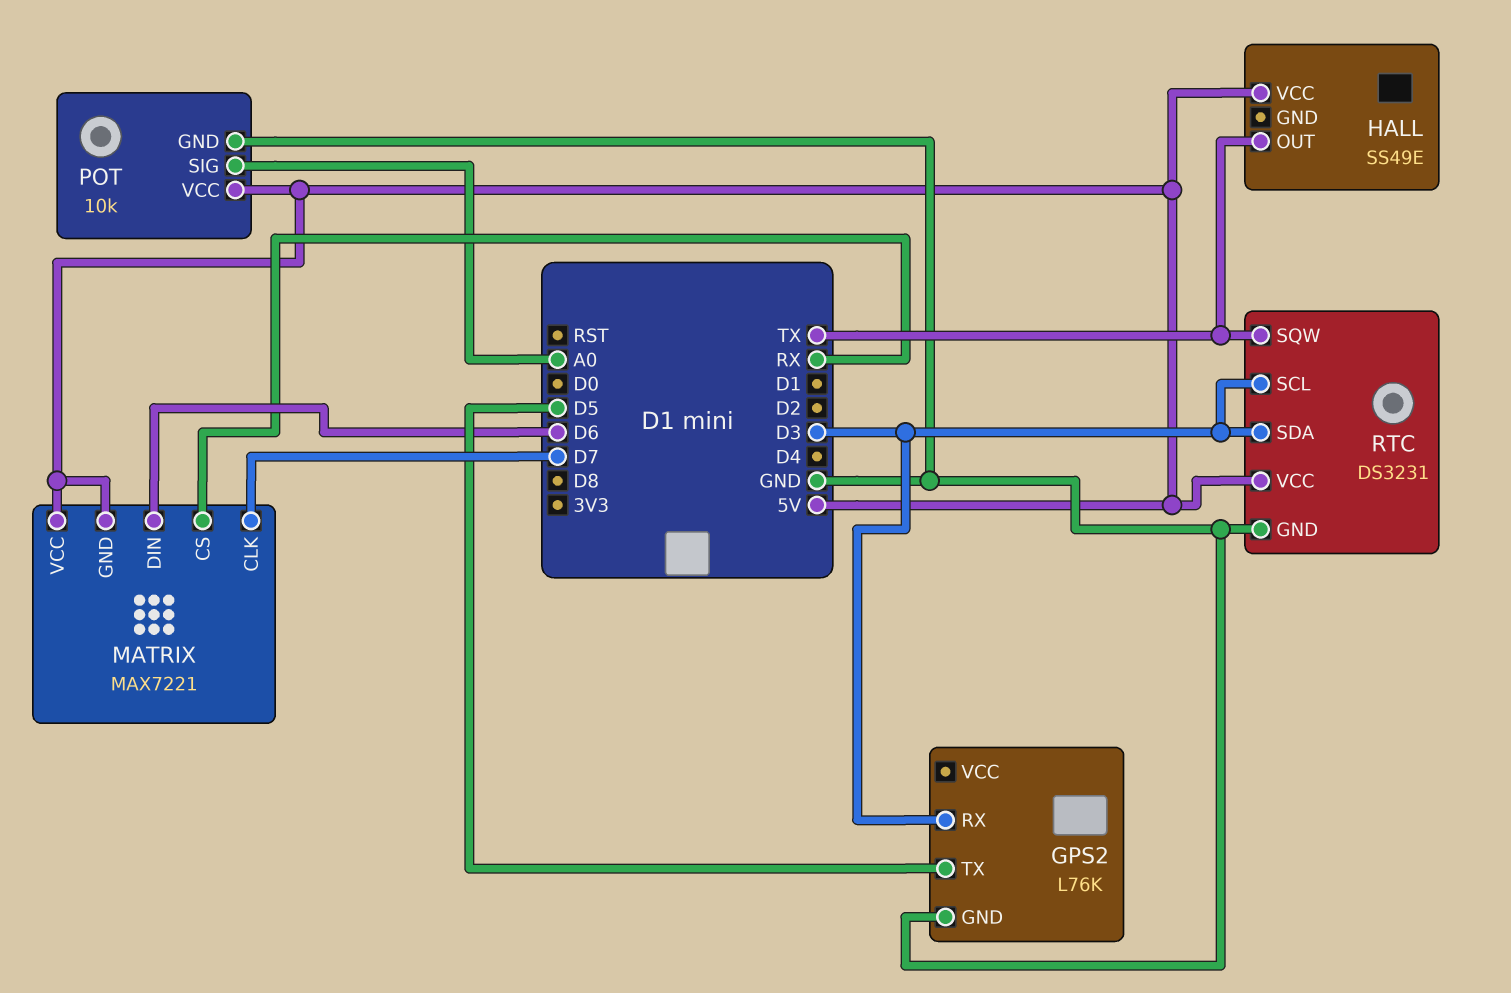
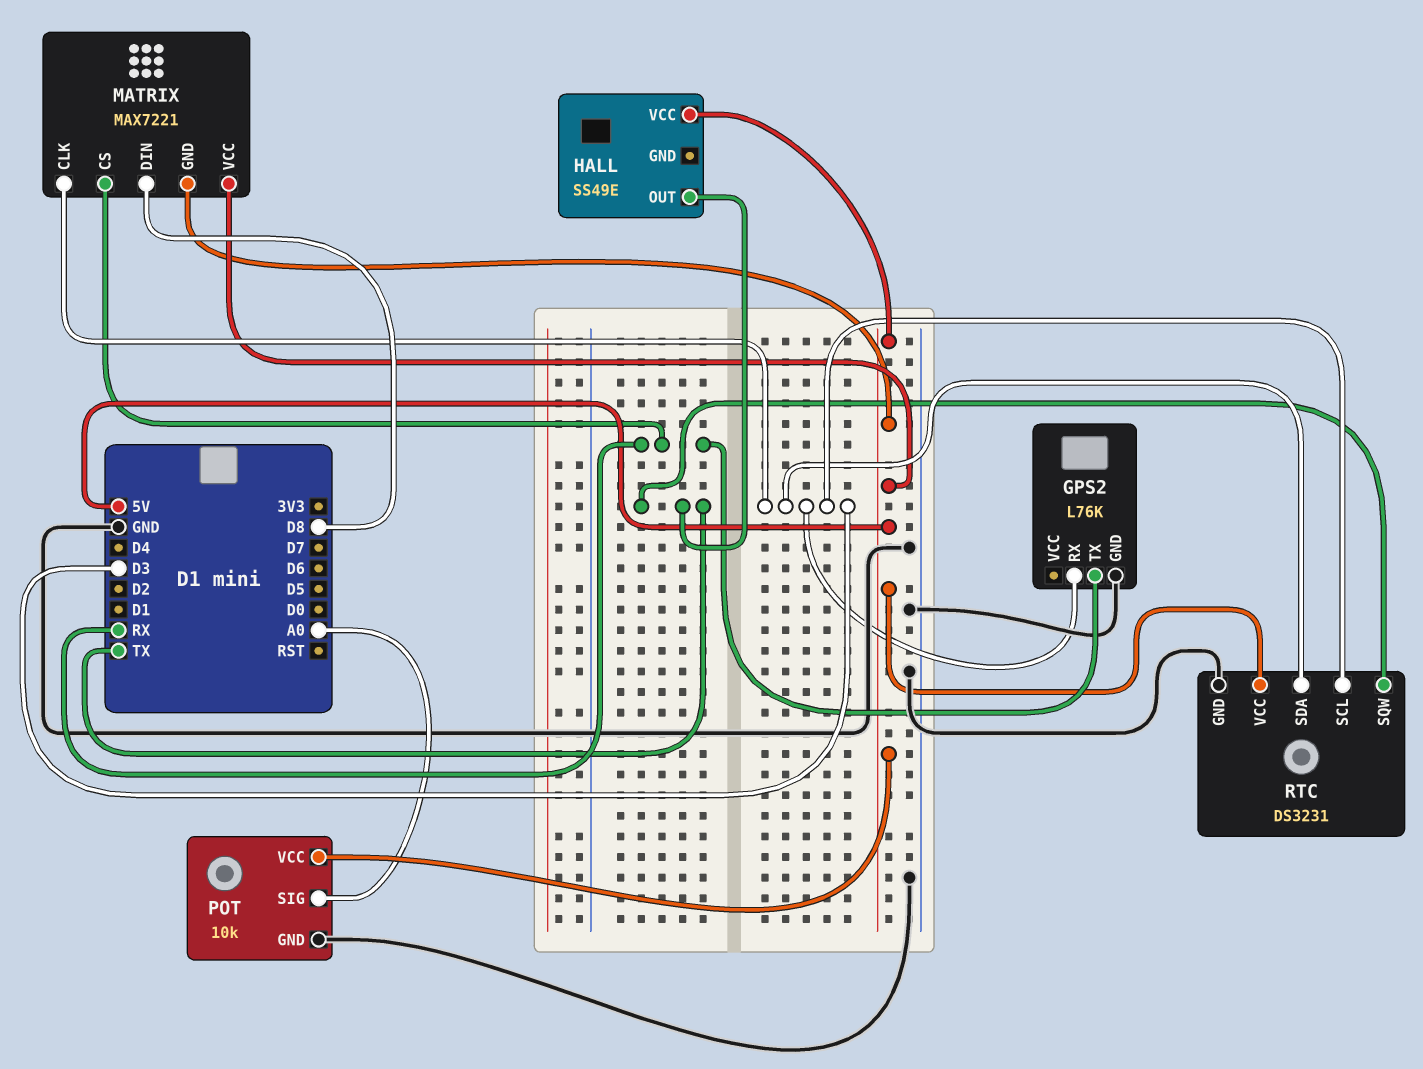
GPS2 pin TX: D5 -> RX
MATRIX pin CLK: D7 -> D3
MATRIX pin DIN: D6 -> D8

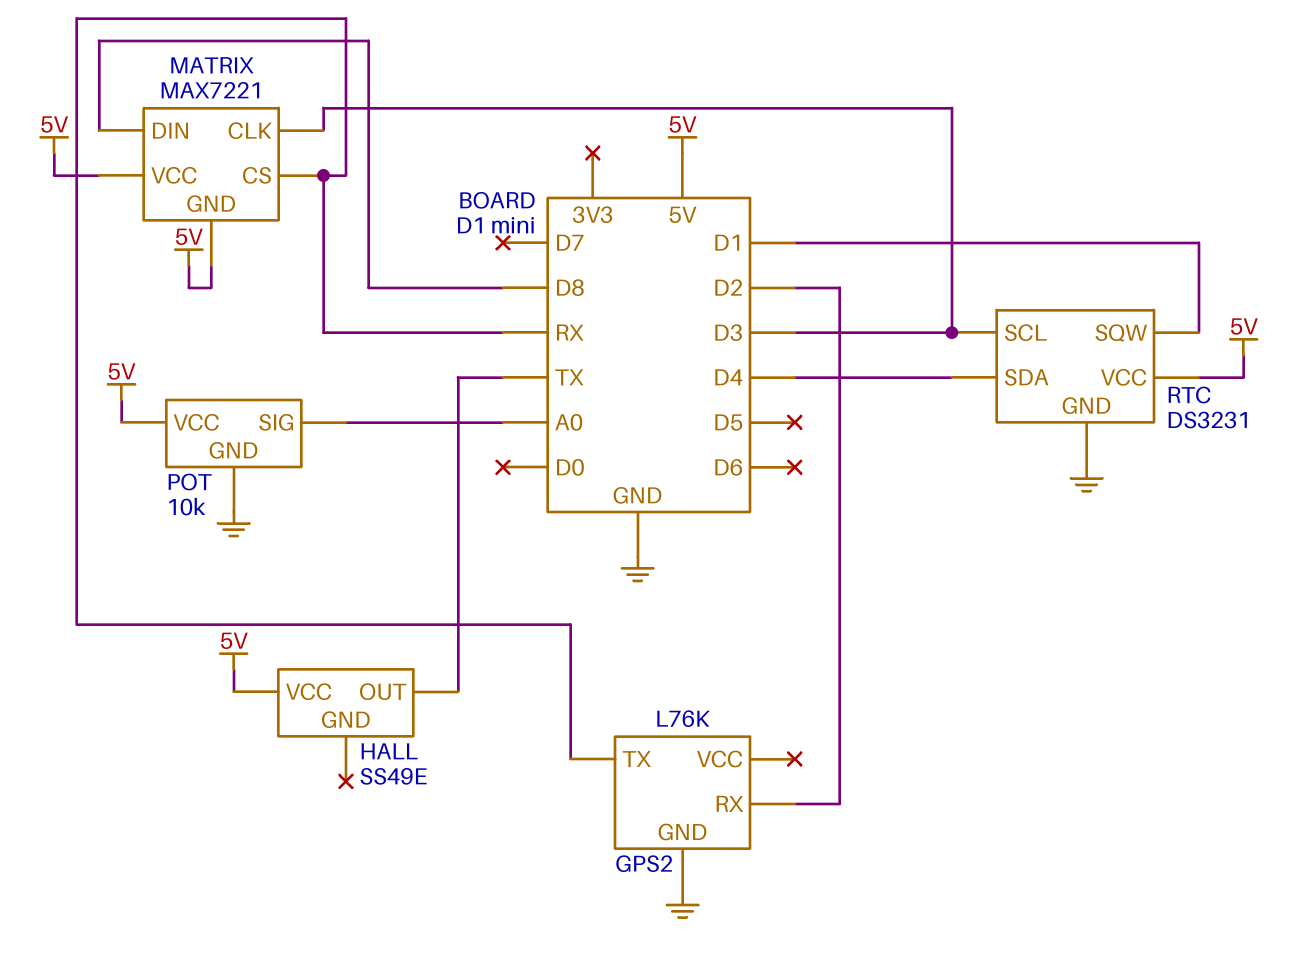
GPS2 pin RX: D3 -> D2
RTC pin SDA: D3 -> D4
RTC pin SQW: TX -> D1

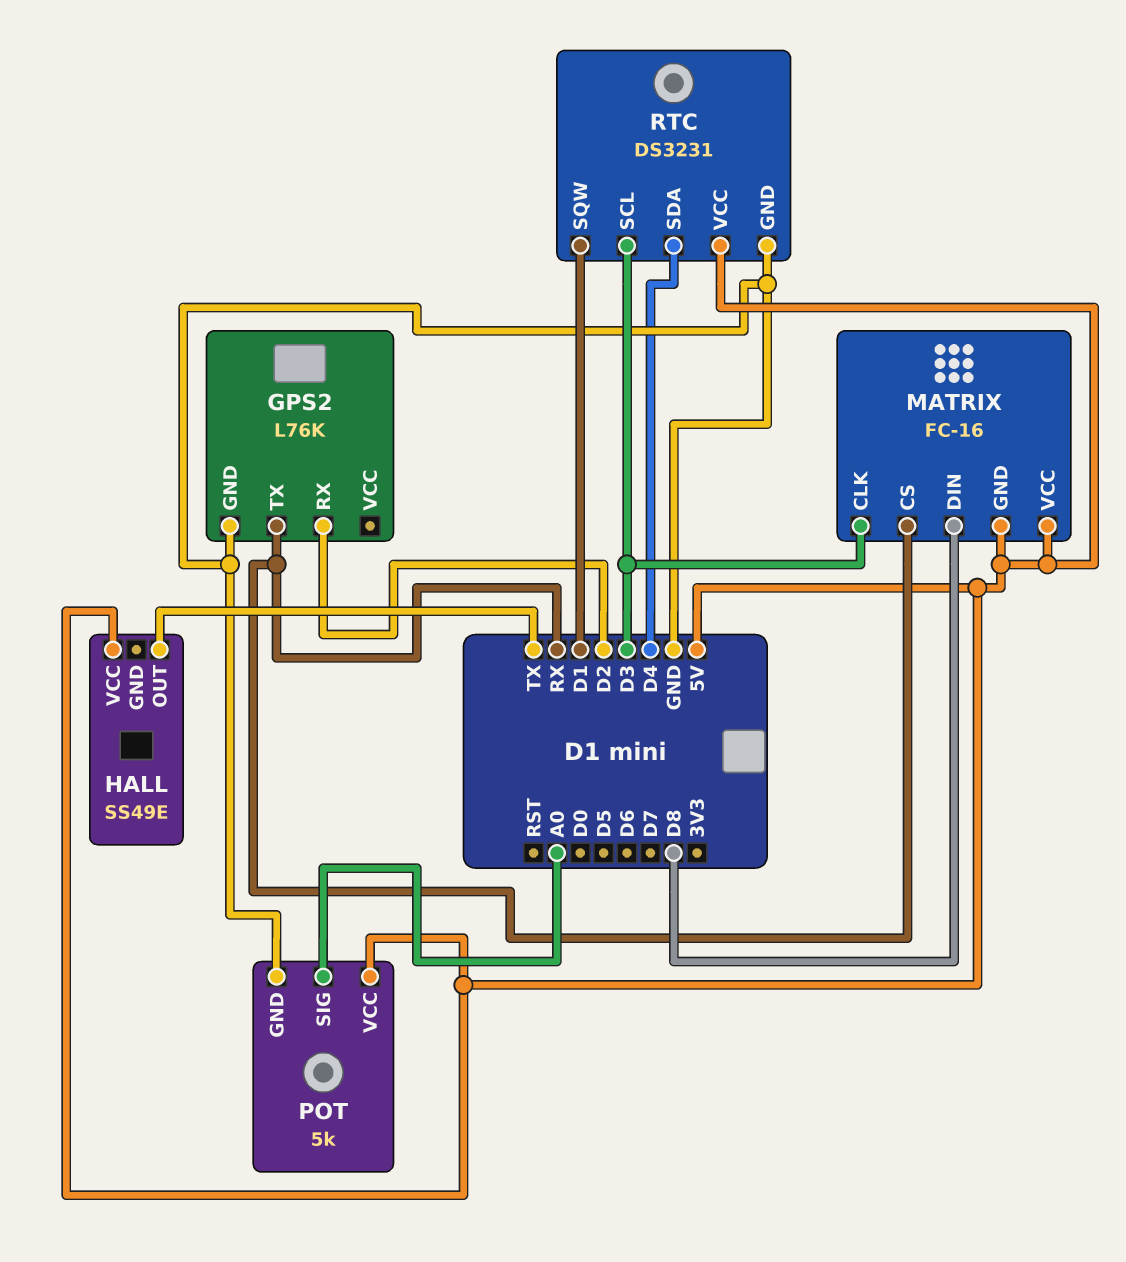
MATRIX: MAX7221 -> FC-16
POT: 10k -> 5k

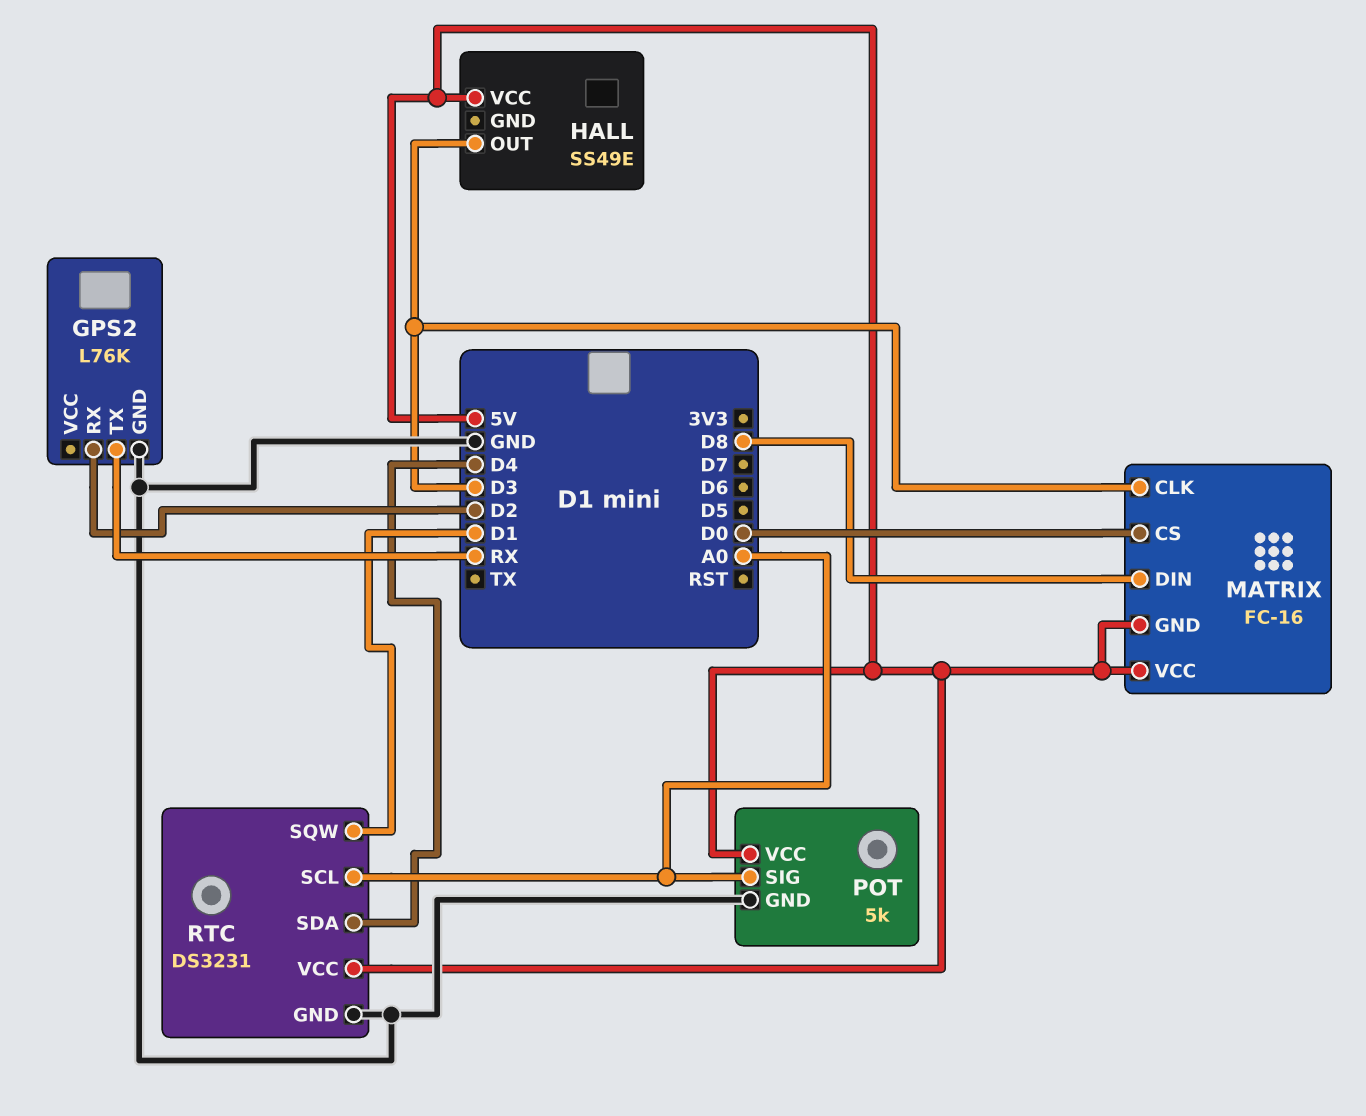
HALL pin OUT: TX -> D3
MATRIX pin CS: RX -> D0
RTC pin SCL: D3 -> A0

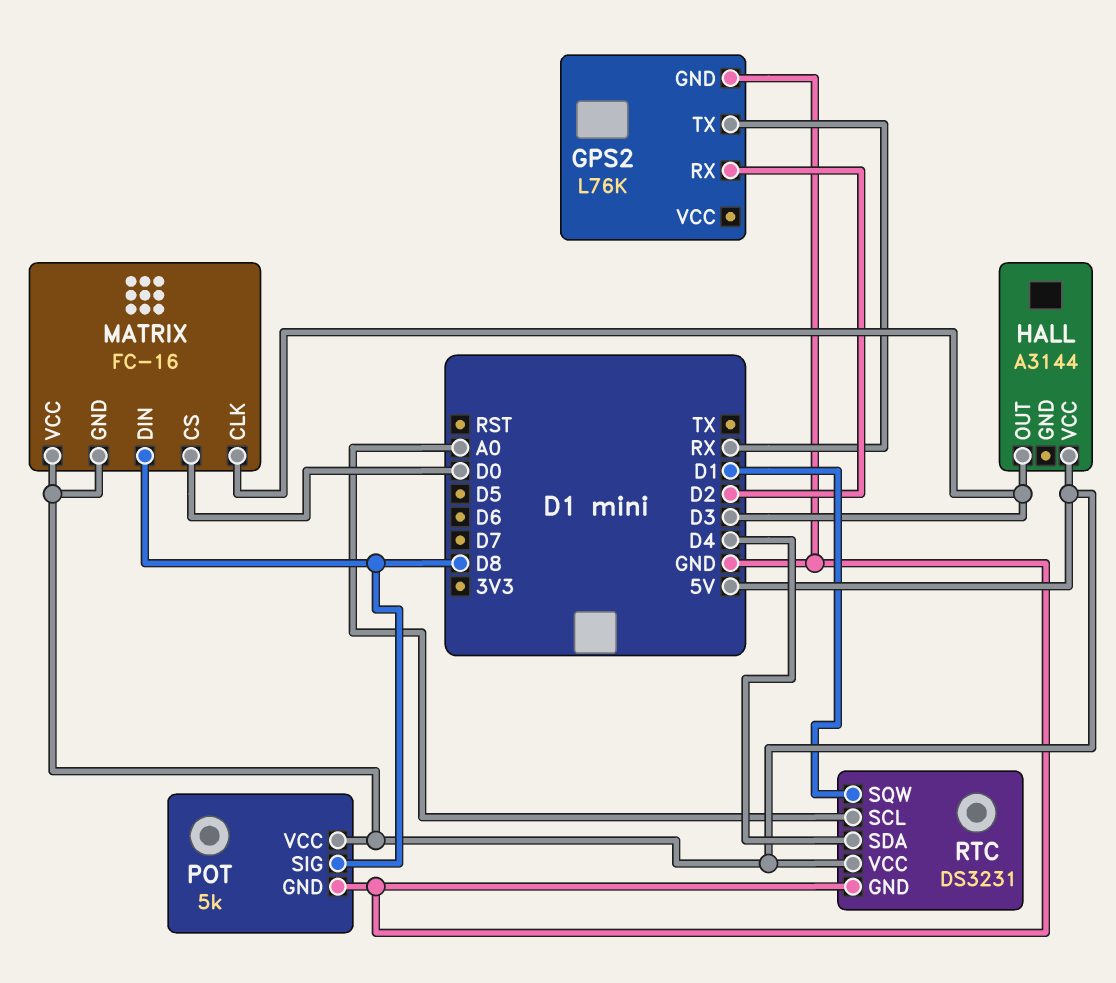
HALL: SS49E -> A3144
POT pin SIG: A0 -> D8

